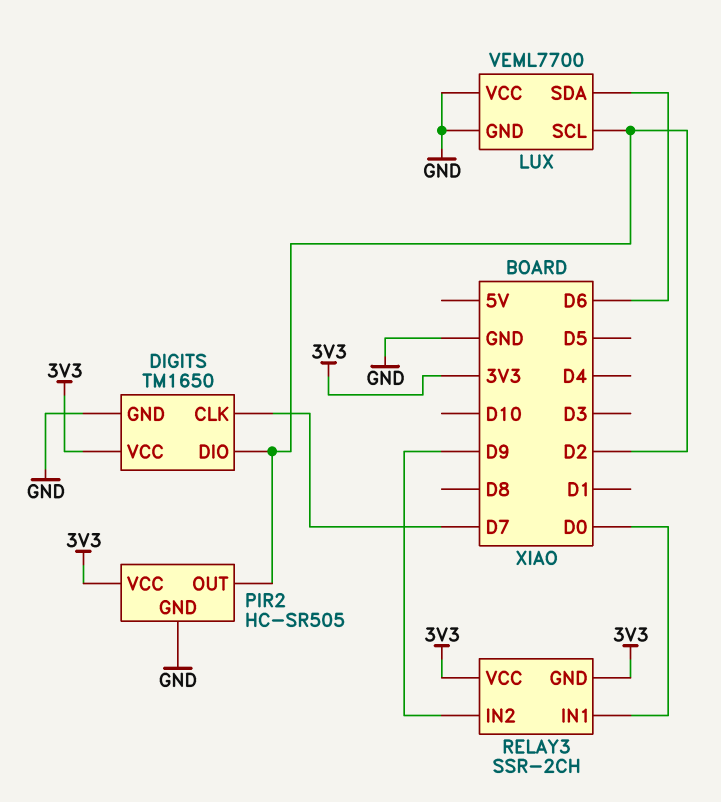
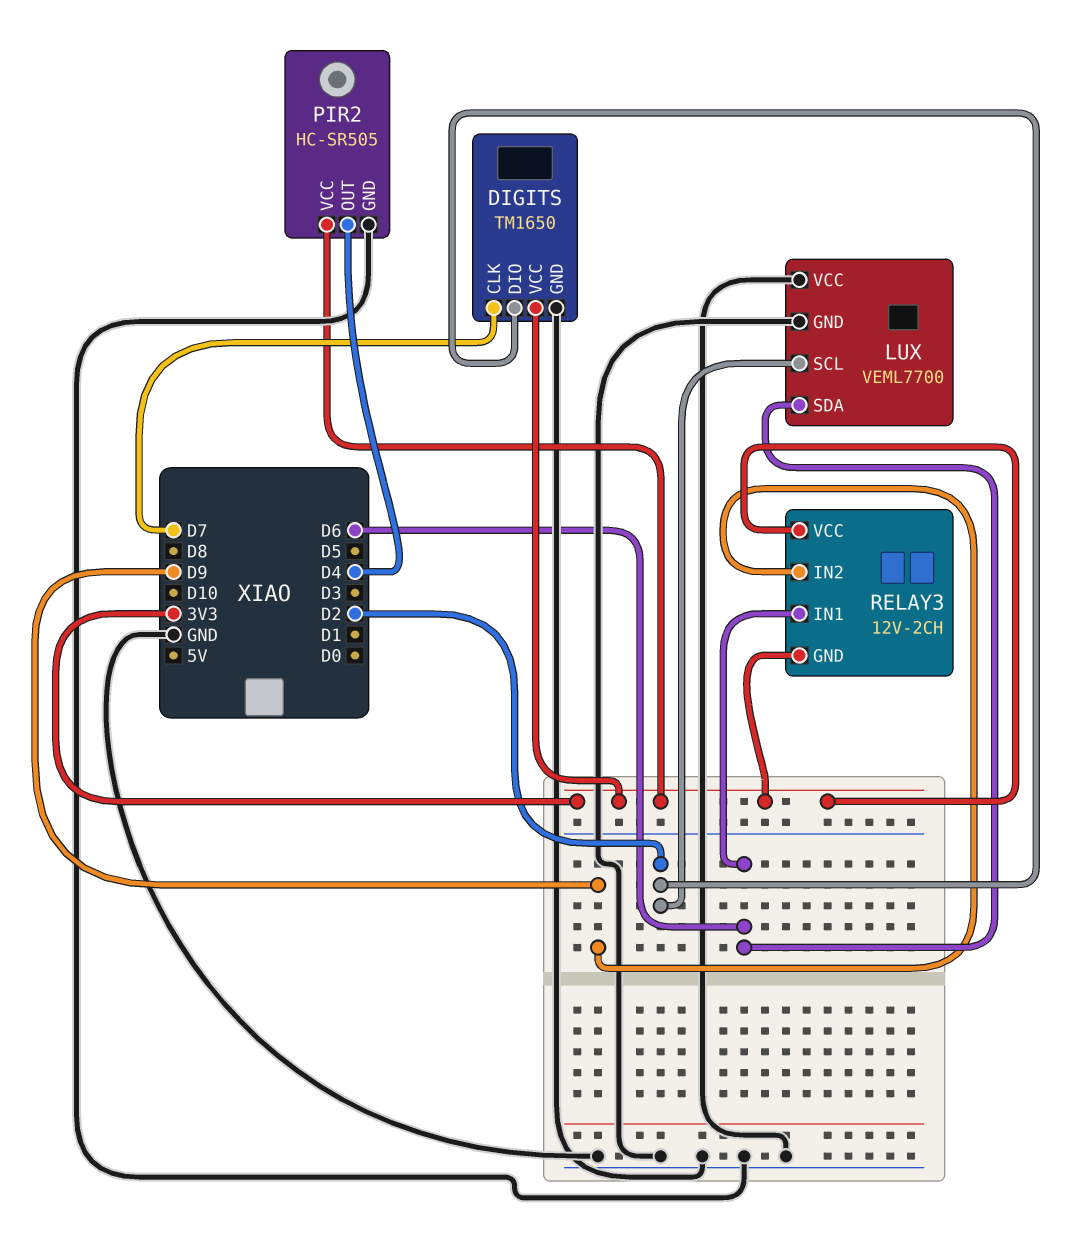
PIR2 pin OUT: D2 -> D4
RELAY3: SSR-2CH -> 12V-2CH
RELAY3 pin IN1: D0 -> D6

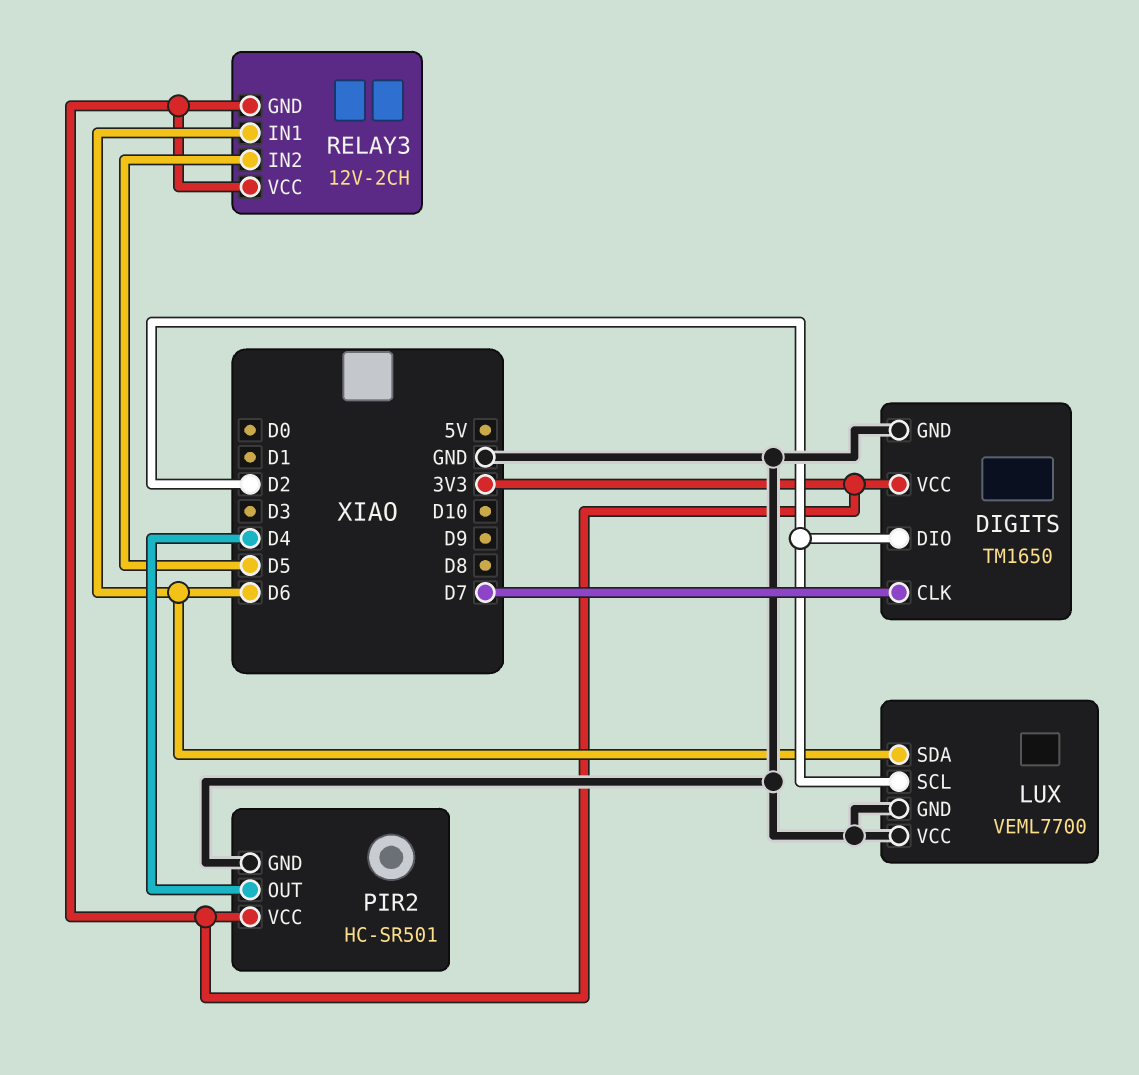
PIR2: HC-SR505 -> HC-SR501
RELAY3 pin IN2: D9 -> D5

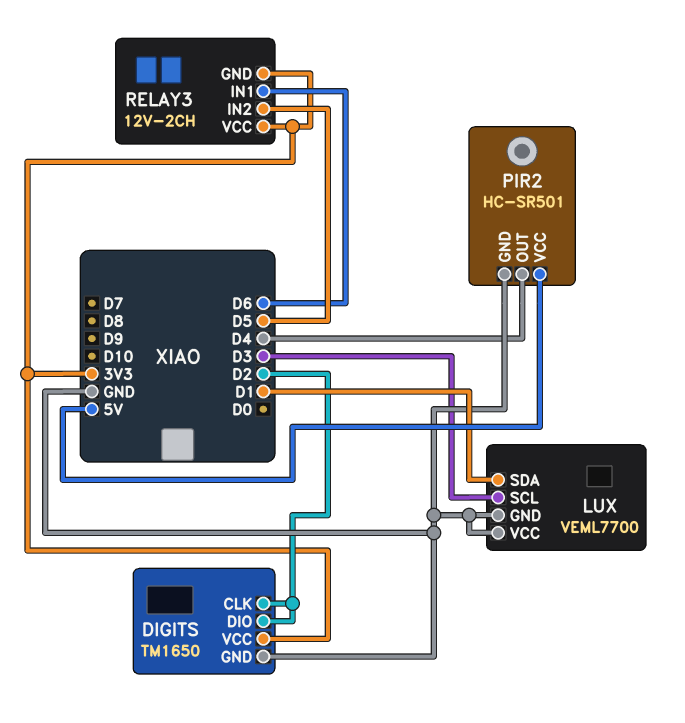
DIGITS pin CLK: D7 -> D2
LUX pin SCL: D2 -> D3
LUX pin SDA: D6 -> D1
PIR2 pin VCC: 3V3 -> 5V

